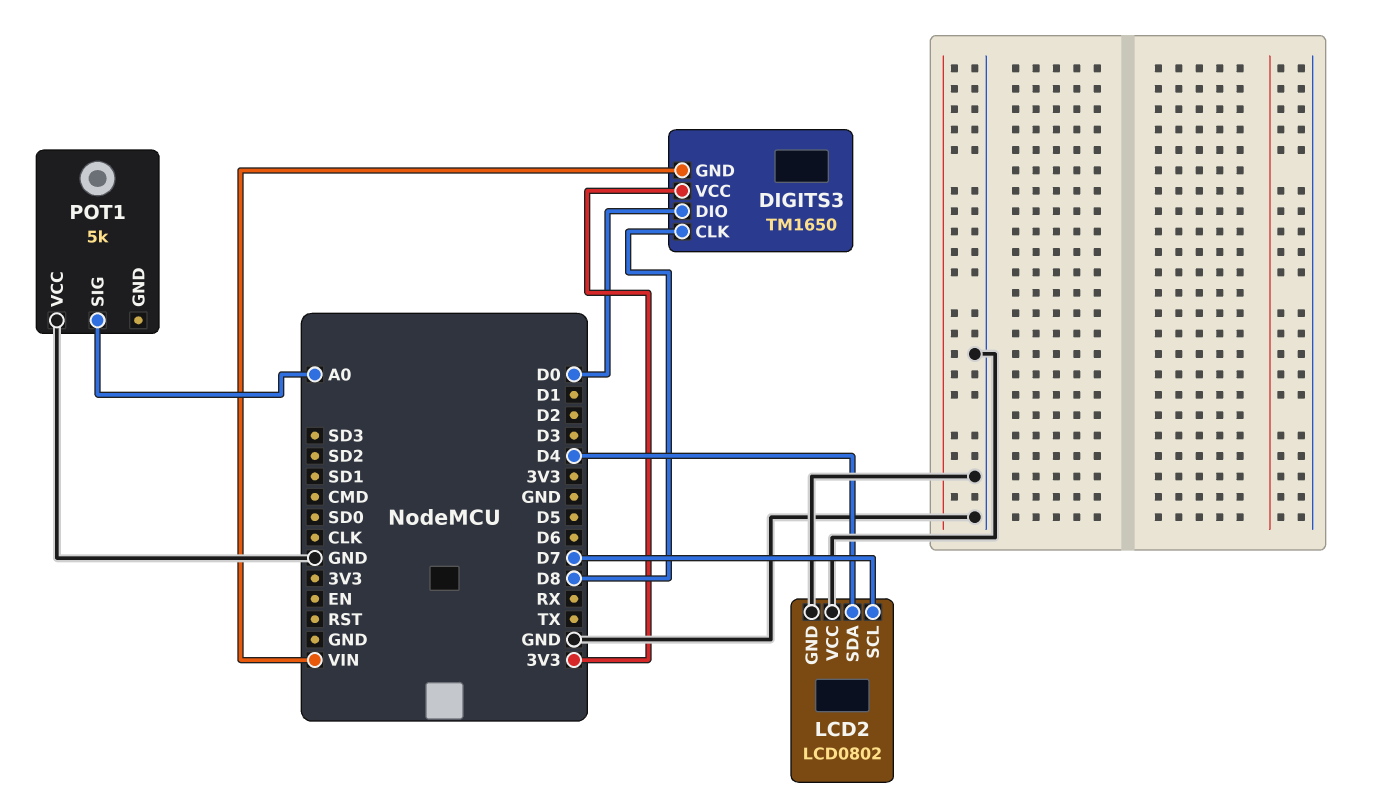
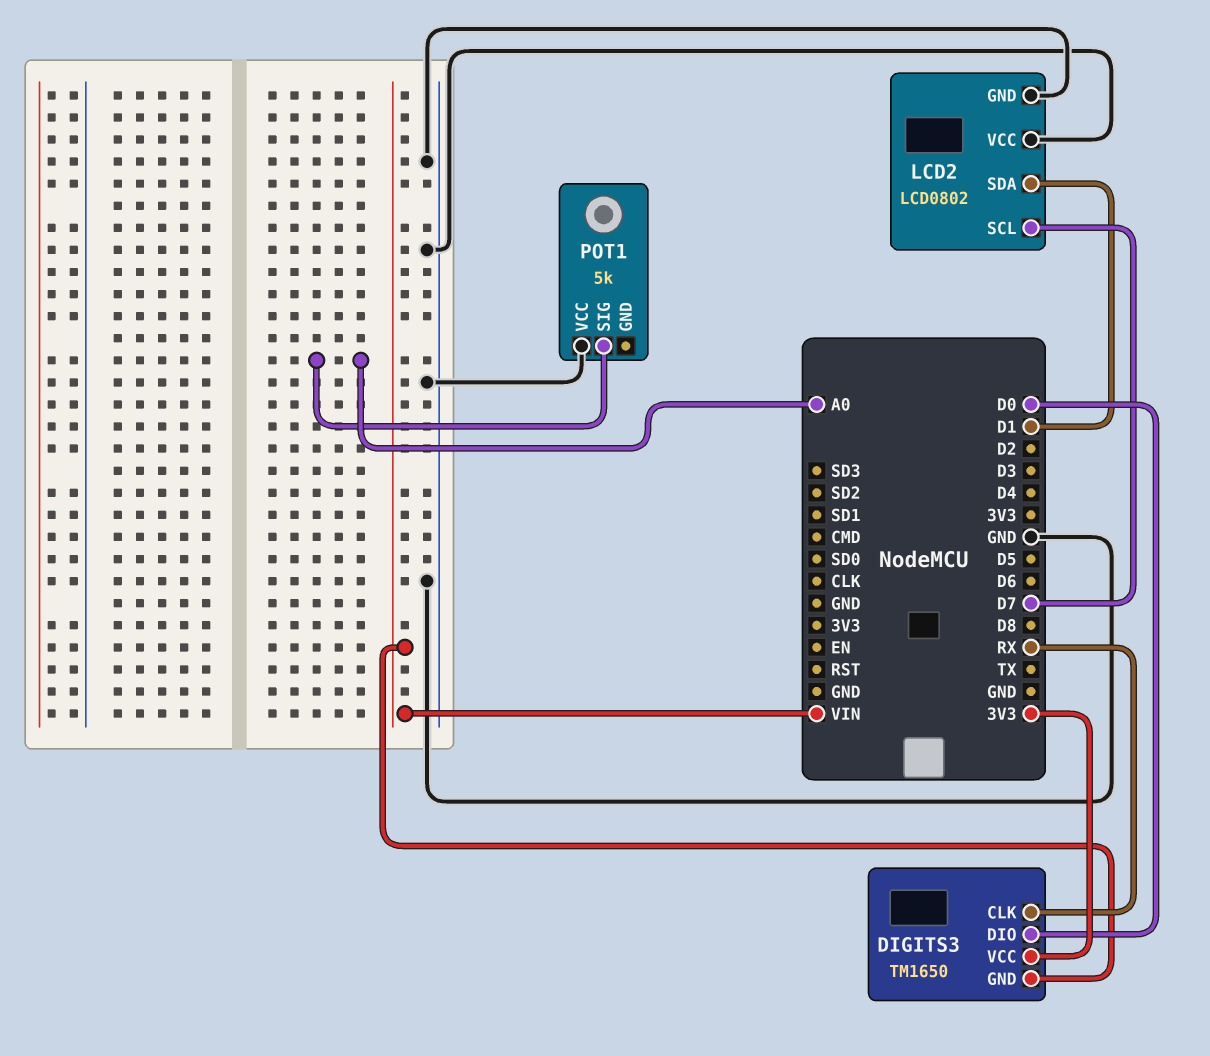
DIGITS3 pin CLK: D8 -> RX
LCD2 pin SDA: D4 -> D1

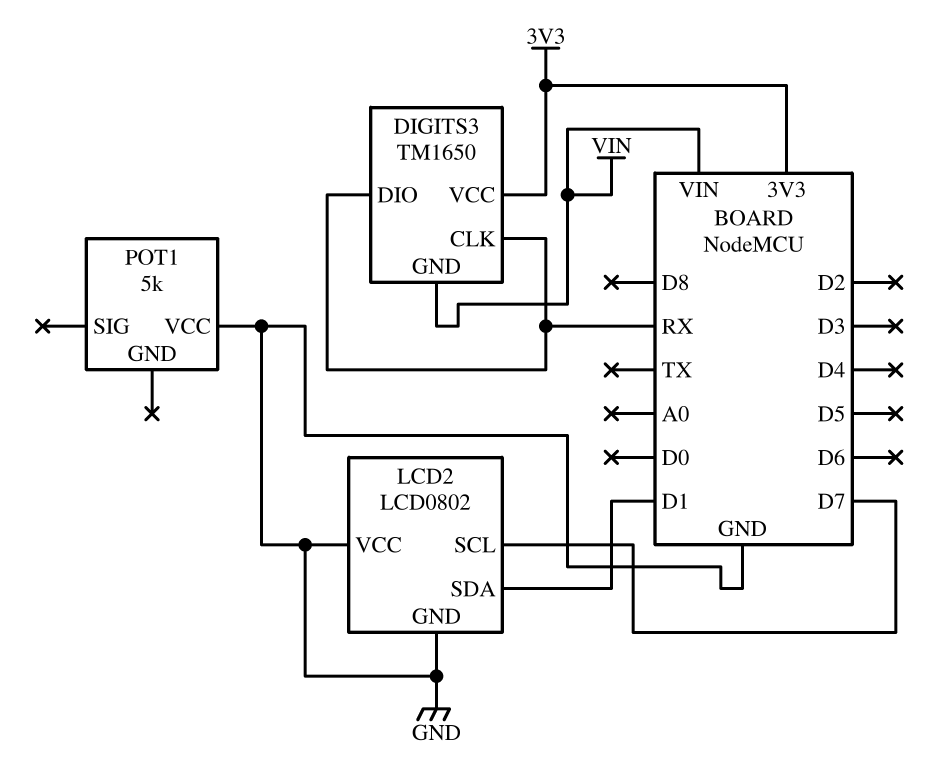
DIGITS3 pin DIO: D0 -> RX
POT1 pin SIG: A0 -> none

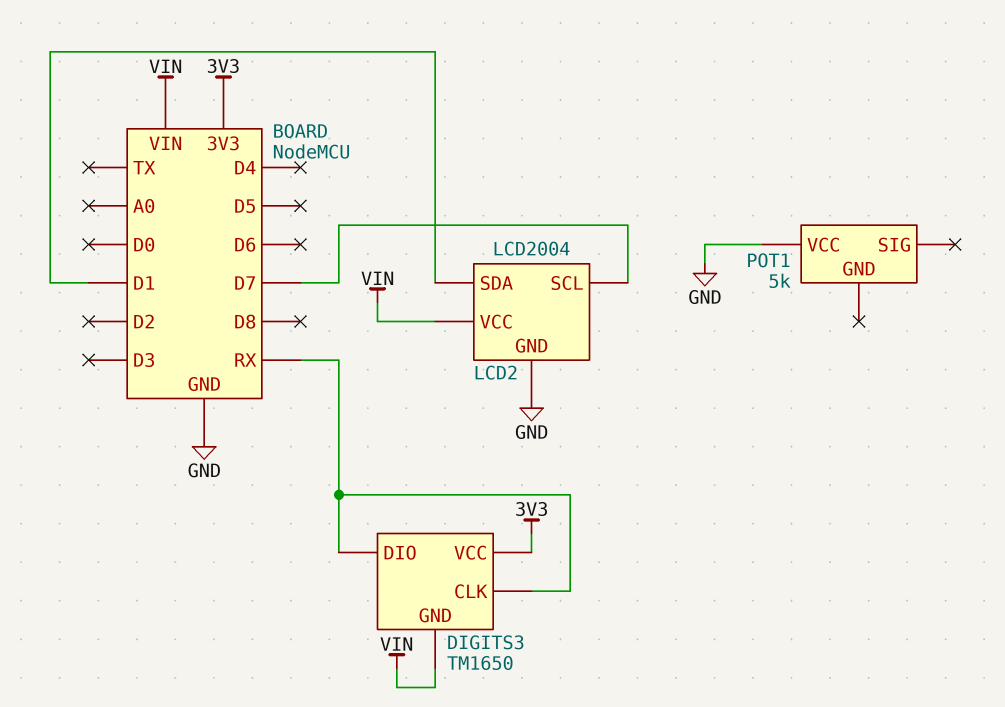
LCD2: LCD0802 -> LCD2004
LCD2 pin VCC: GND -> VIN

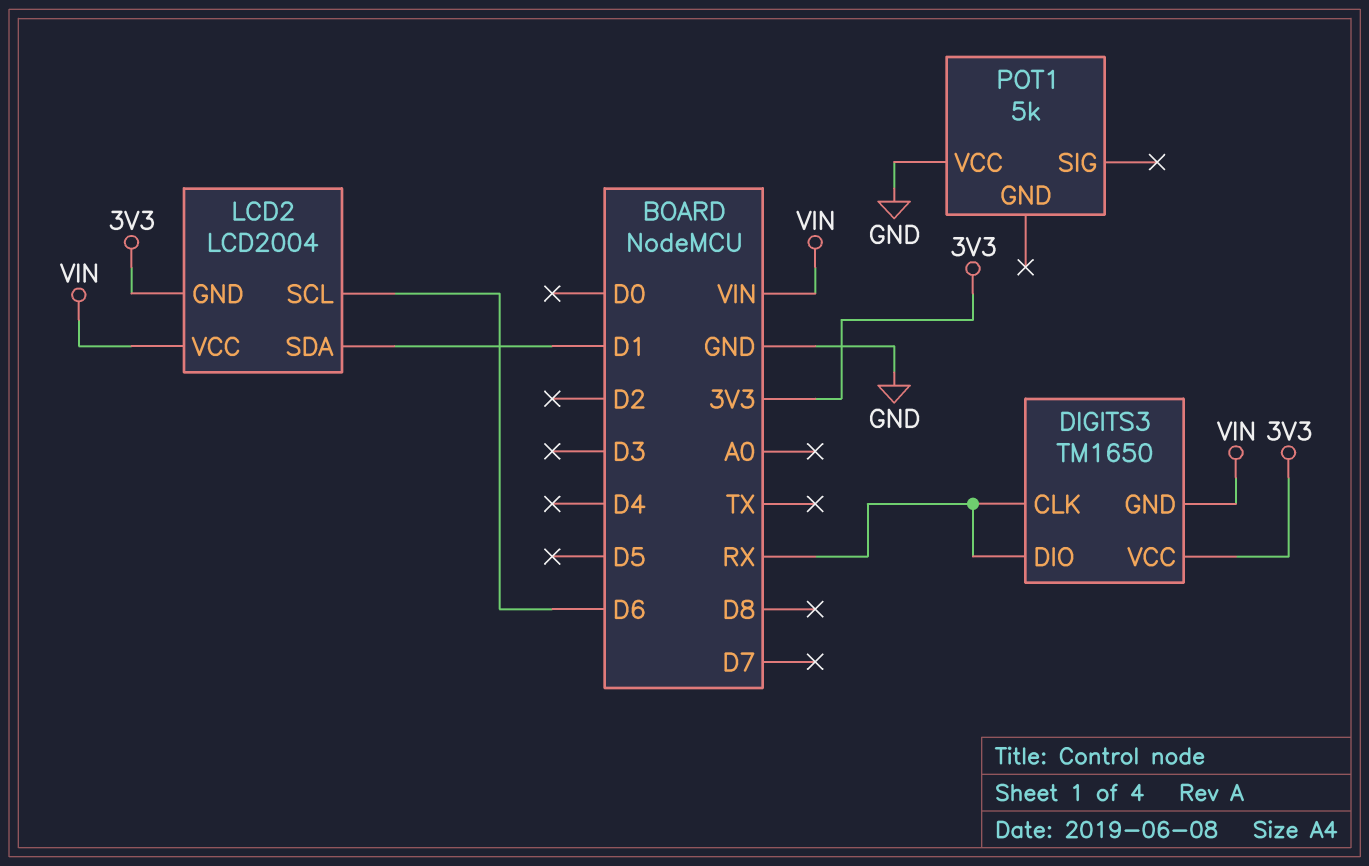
LCD2 pin GND: GND -> 3V3
LCD2 pin SCL: D7 -> D6

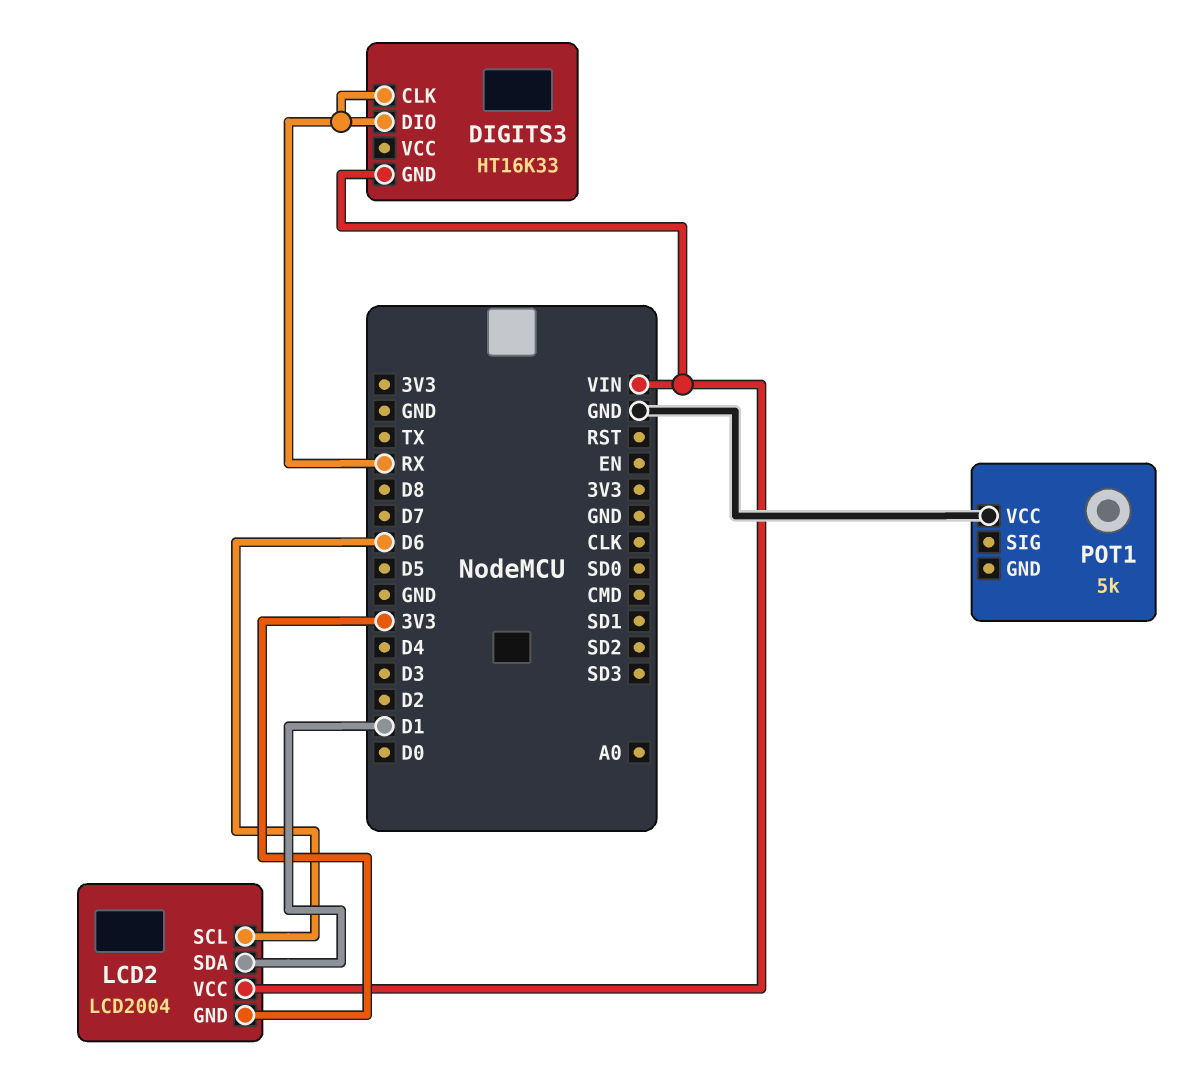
DIGITS3: TM1650 -> HT16K33
DIGITS3 pin VCC: 3V3 -> none

